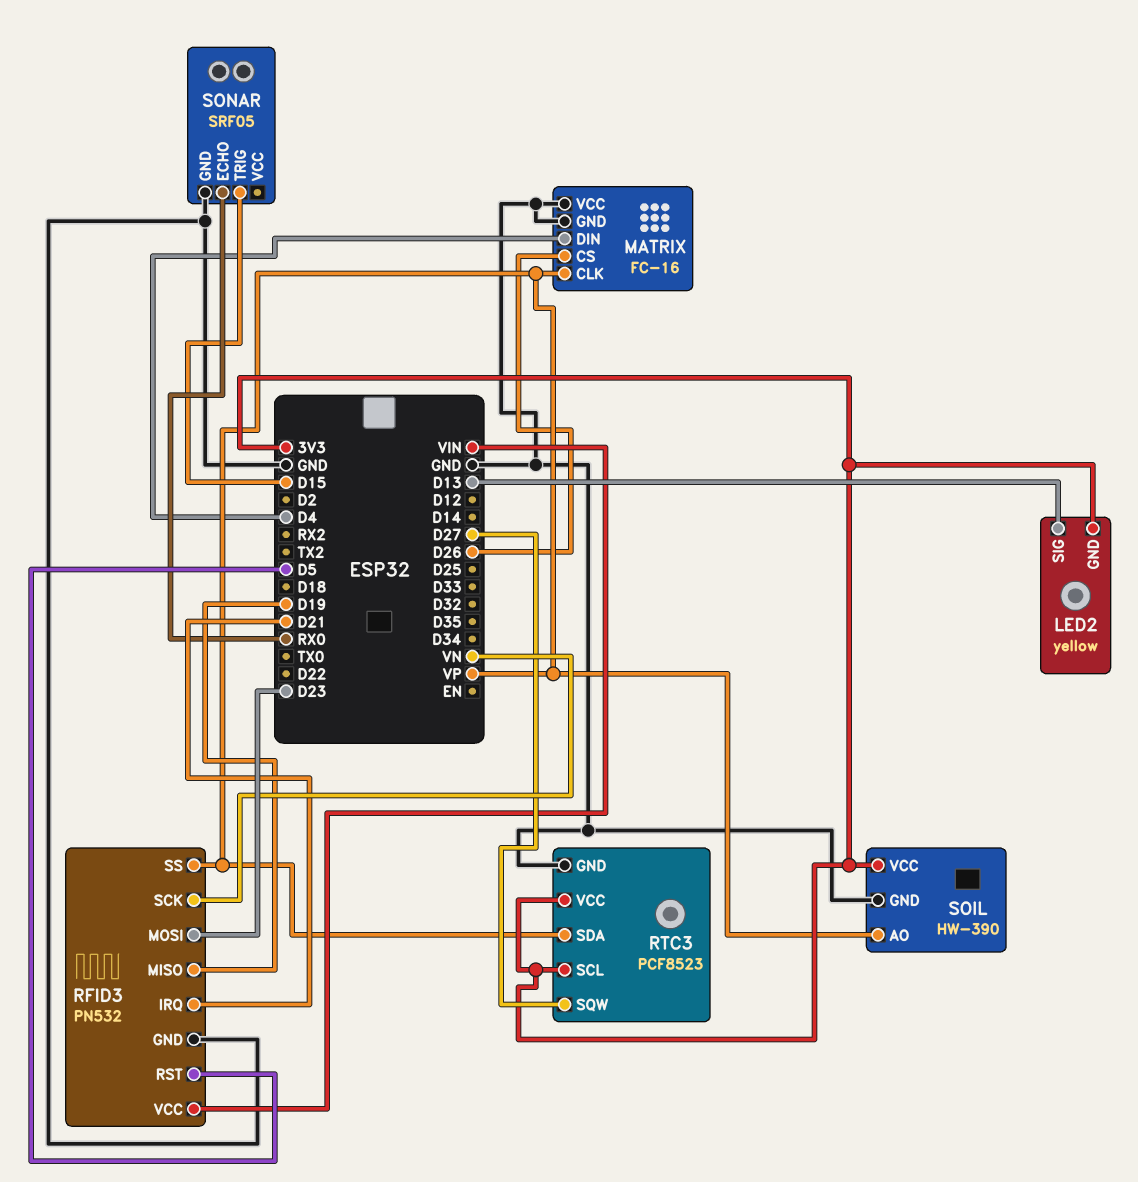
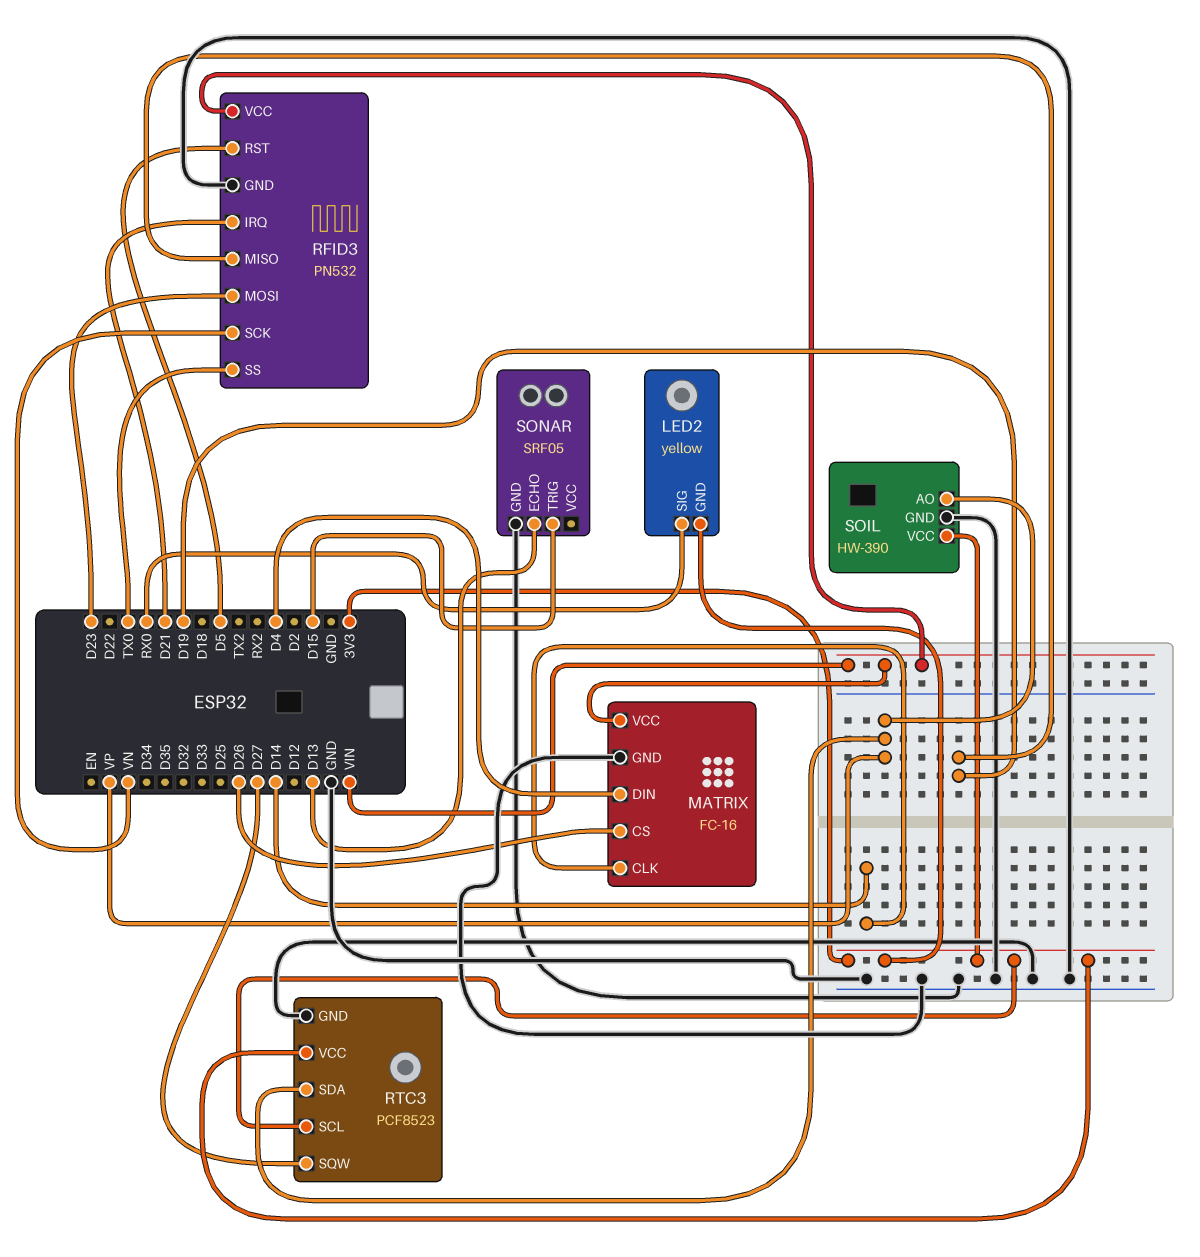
LED2 pin SIG: D13 -> RX0
MATRIX pin CLK: VP -> D14
MATRIX pin VCC: GND -> VIN
RFID3 pin SS: VP -> TX0
SONAR pin ECHO: RX0 -> D13

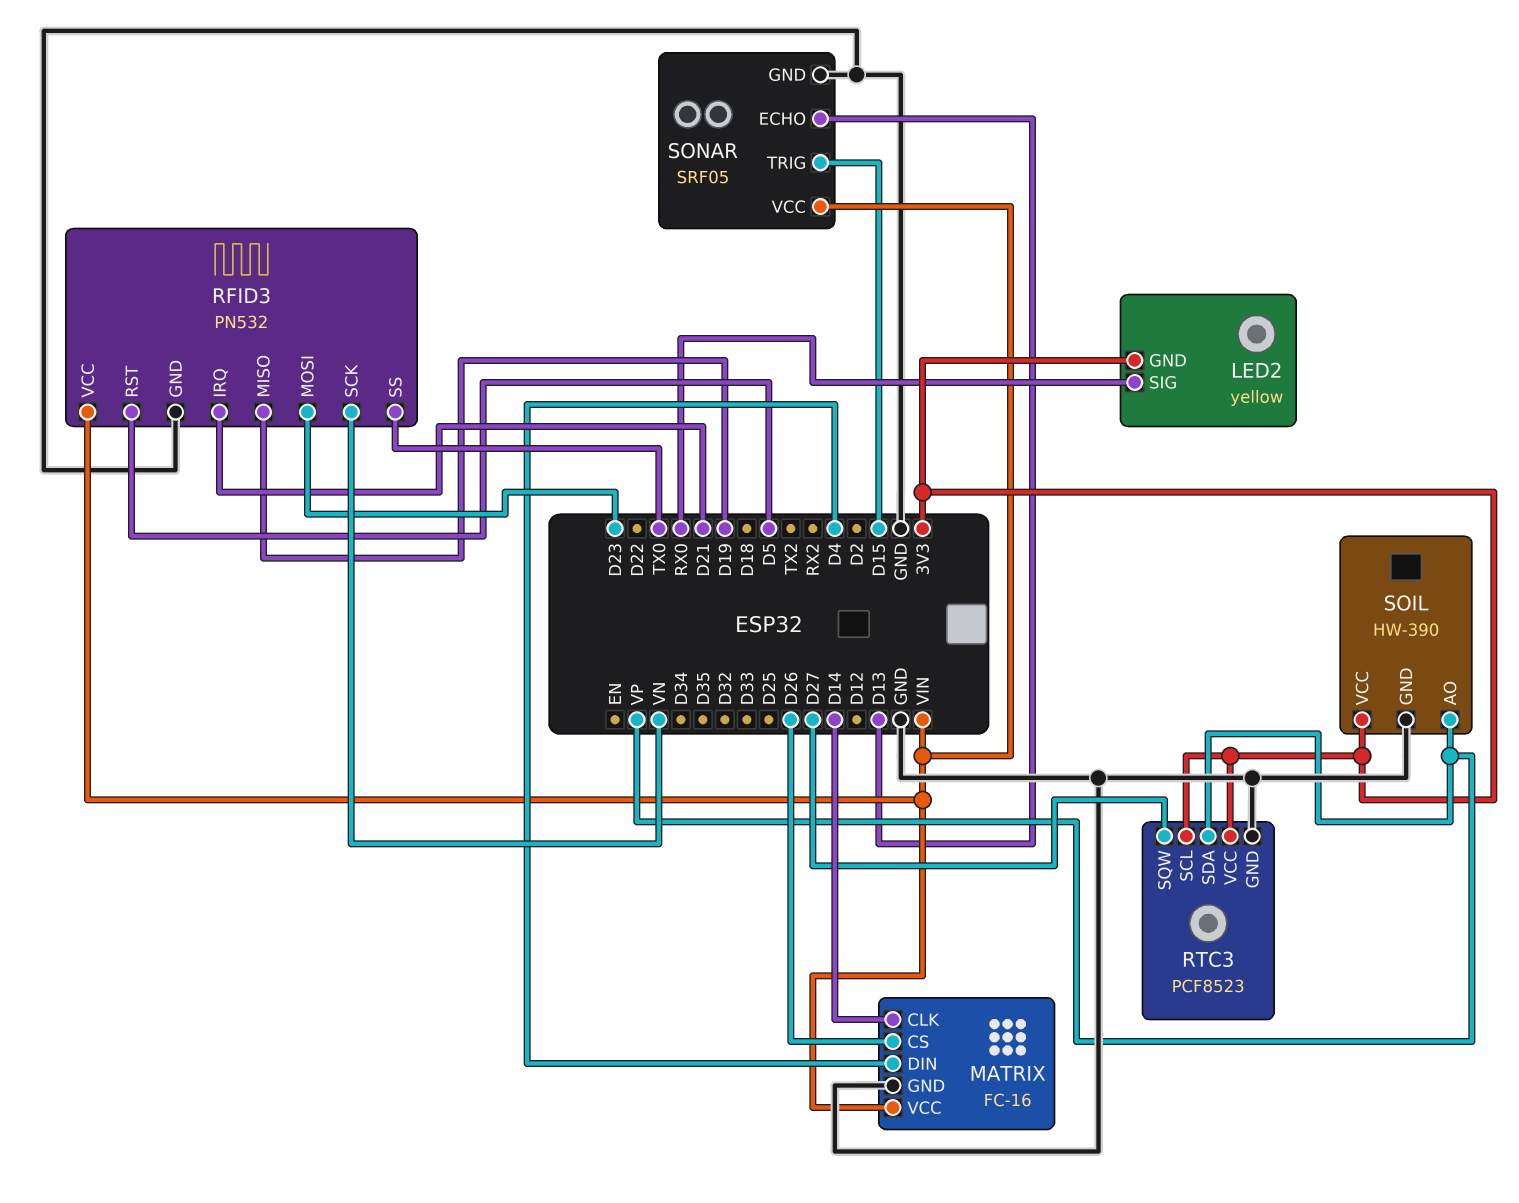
SONAR pin VCC: none -> VIN

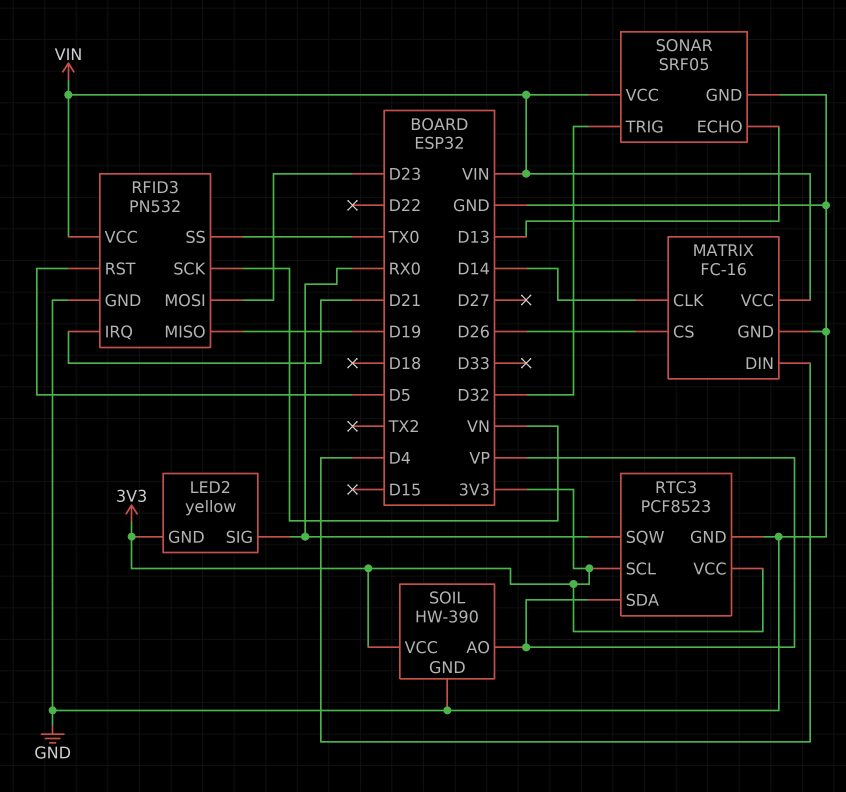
RTC3 pin SQW: D27 -> RX0
SONAR pin TRIG: D15 -> D32

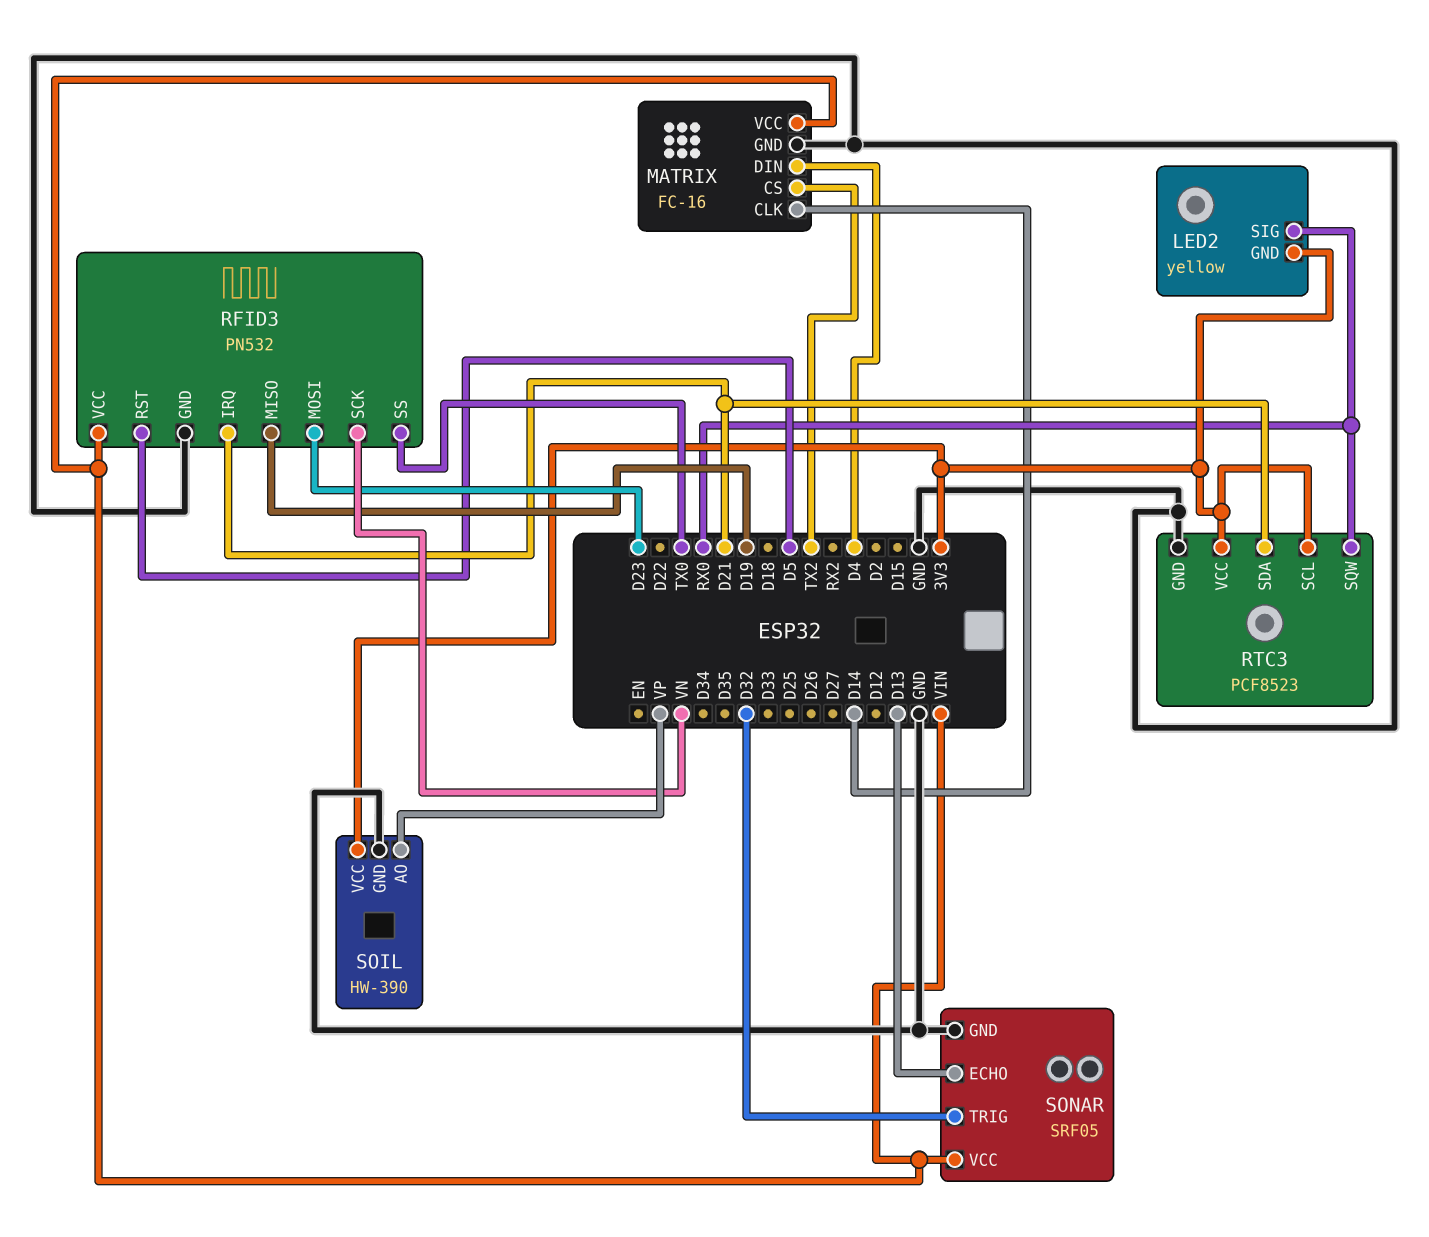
MATRIX pin CS: D26 -> TX2
RTC3 pin SDA: VP -> D21

